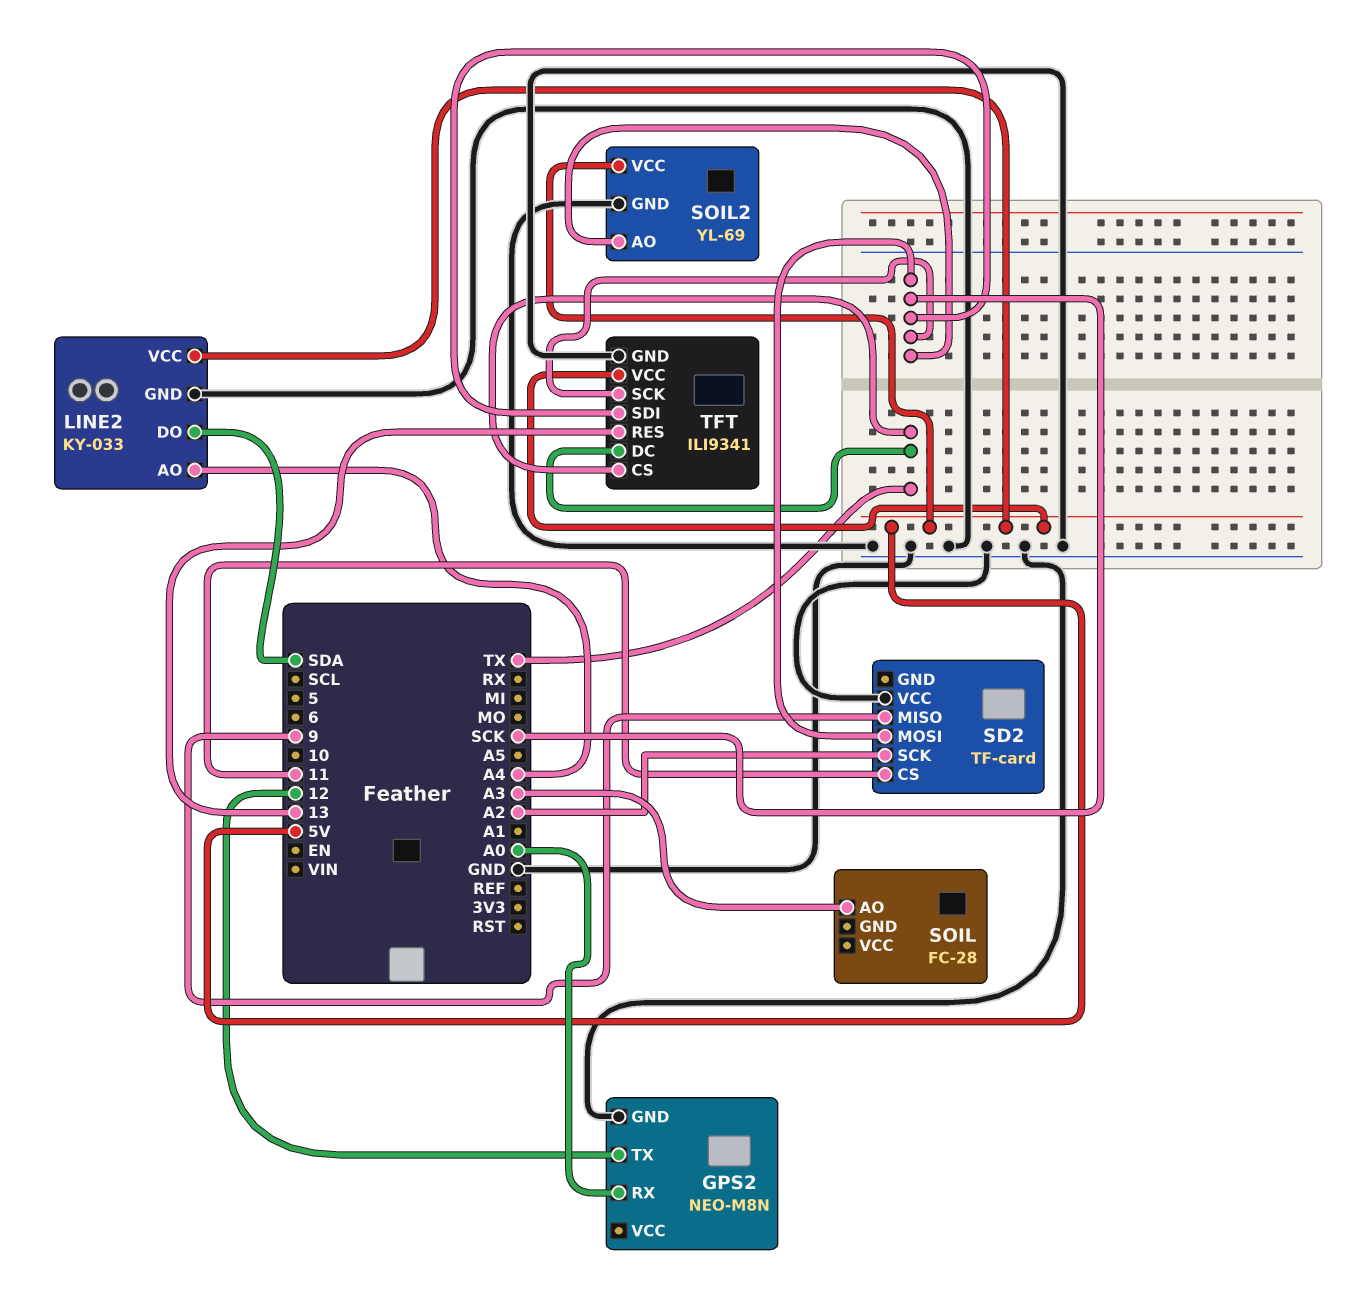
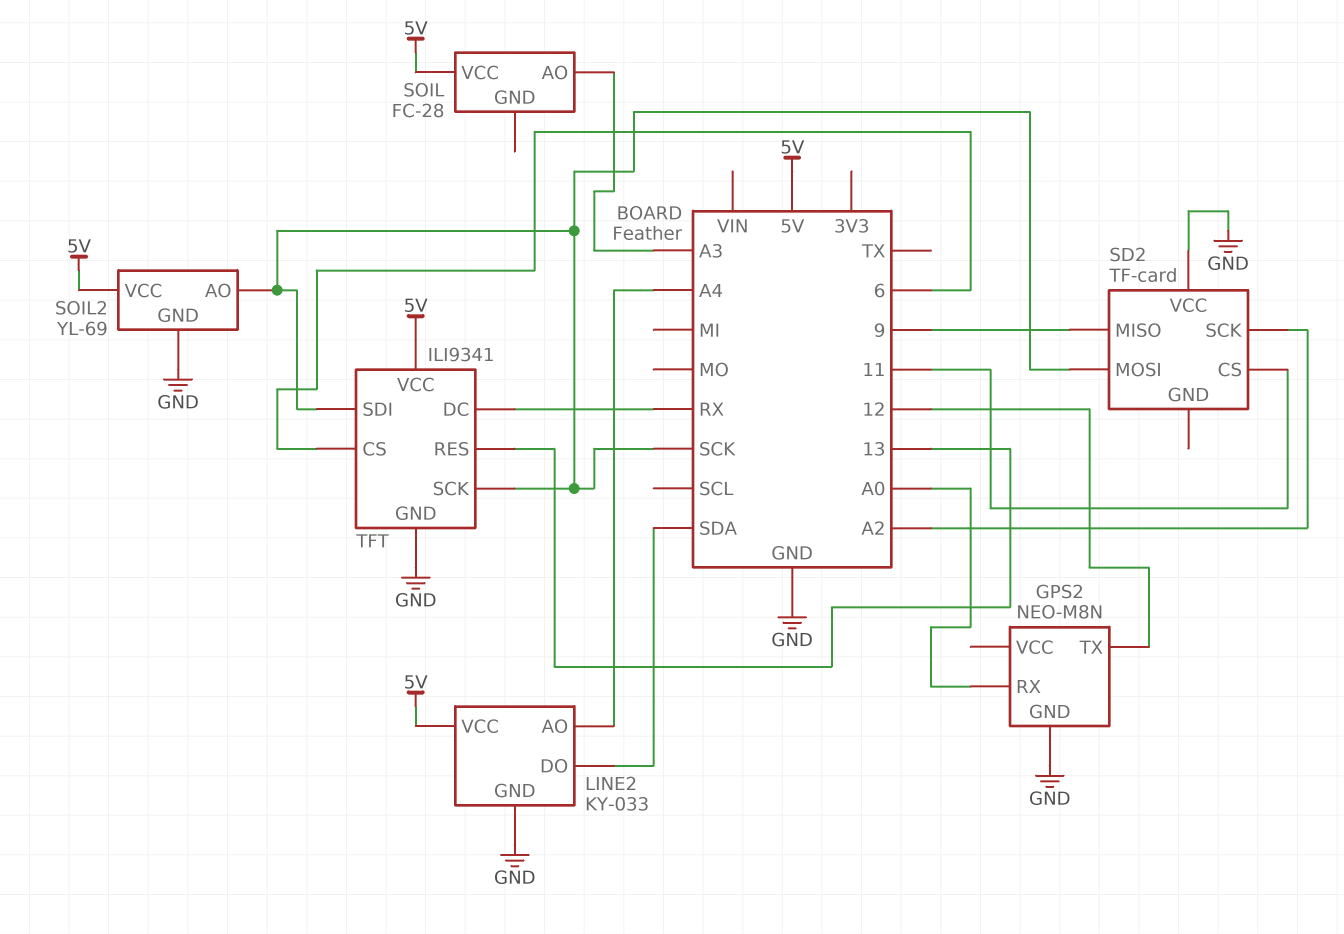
SOIL pin VCC: none -> 5V
TFT pin CS: TX -> 6
TFT pin DC: TX -> RX

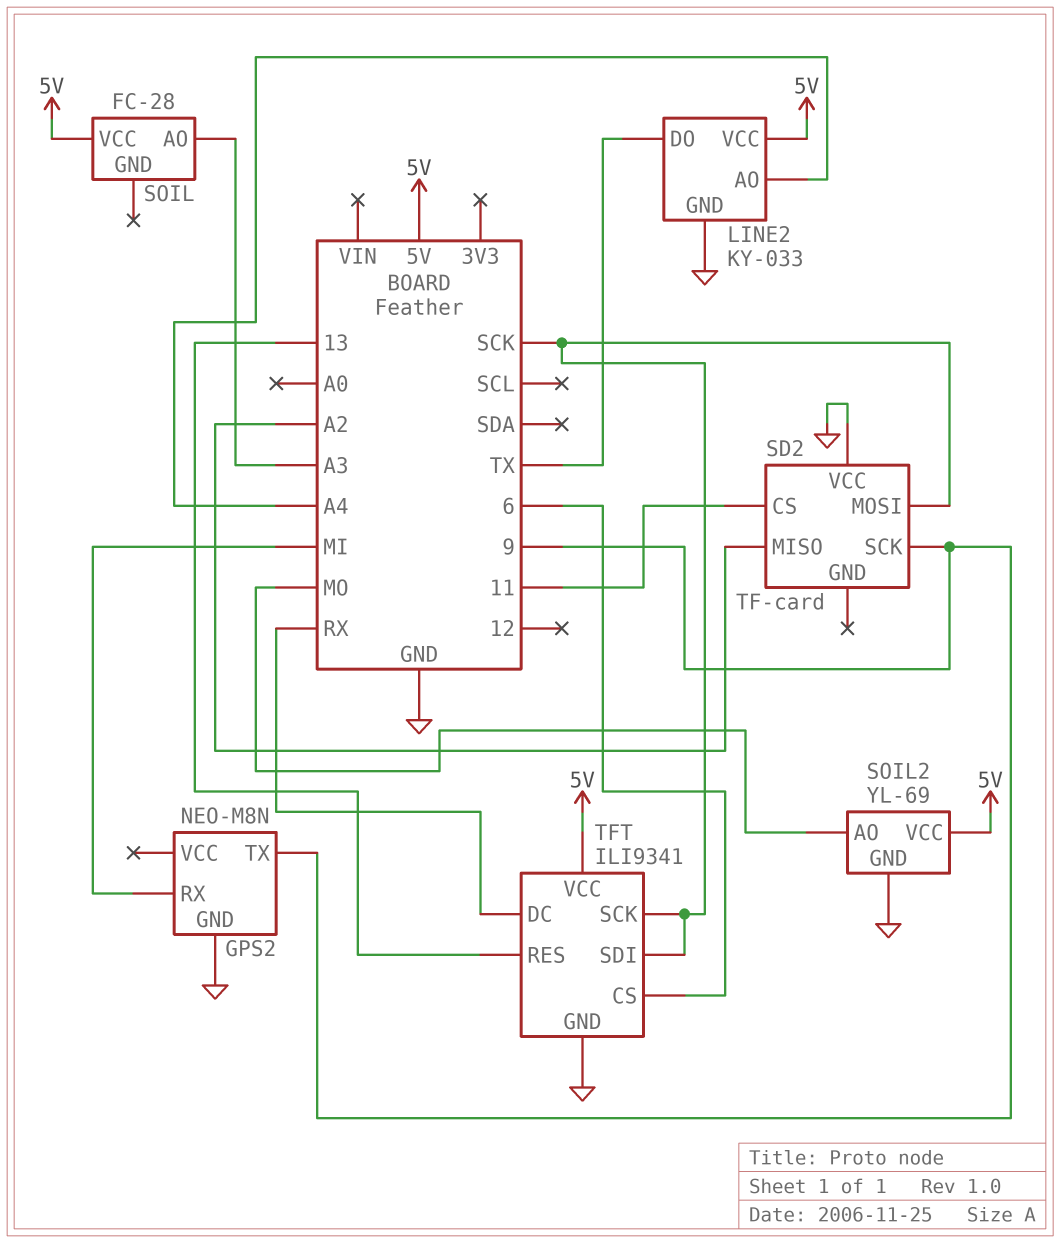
GPS2 pin RX: A0 -> MI
GPS2 pin TX: 12 -> 9
LINE2 pin DO: SDA -> TX
SD2 pin MISO: 9 -> A2
SD2 pin SCK: A2 -> 9
SOIL2 pin AO: SCK -> MO

